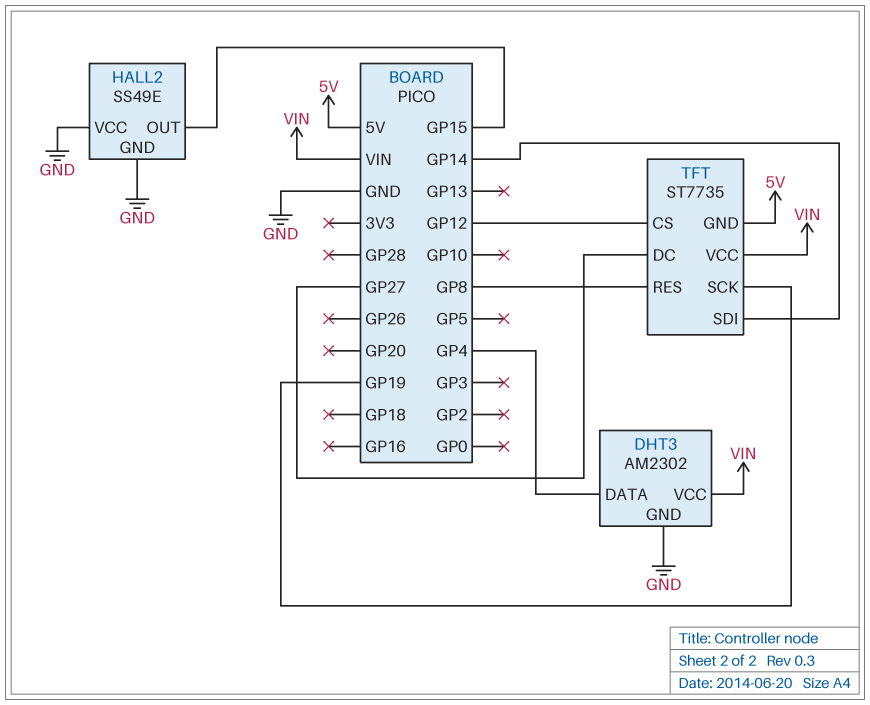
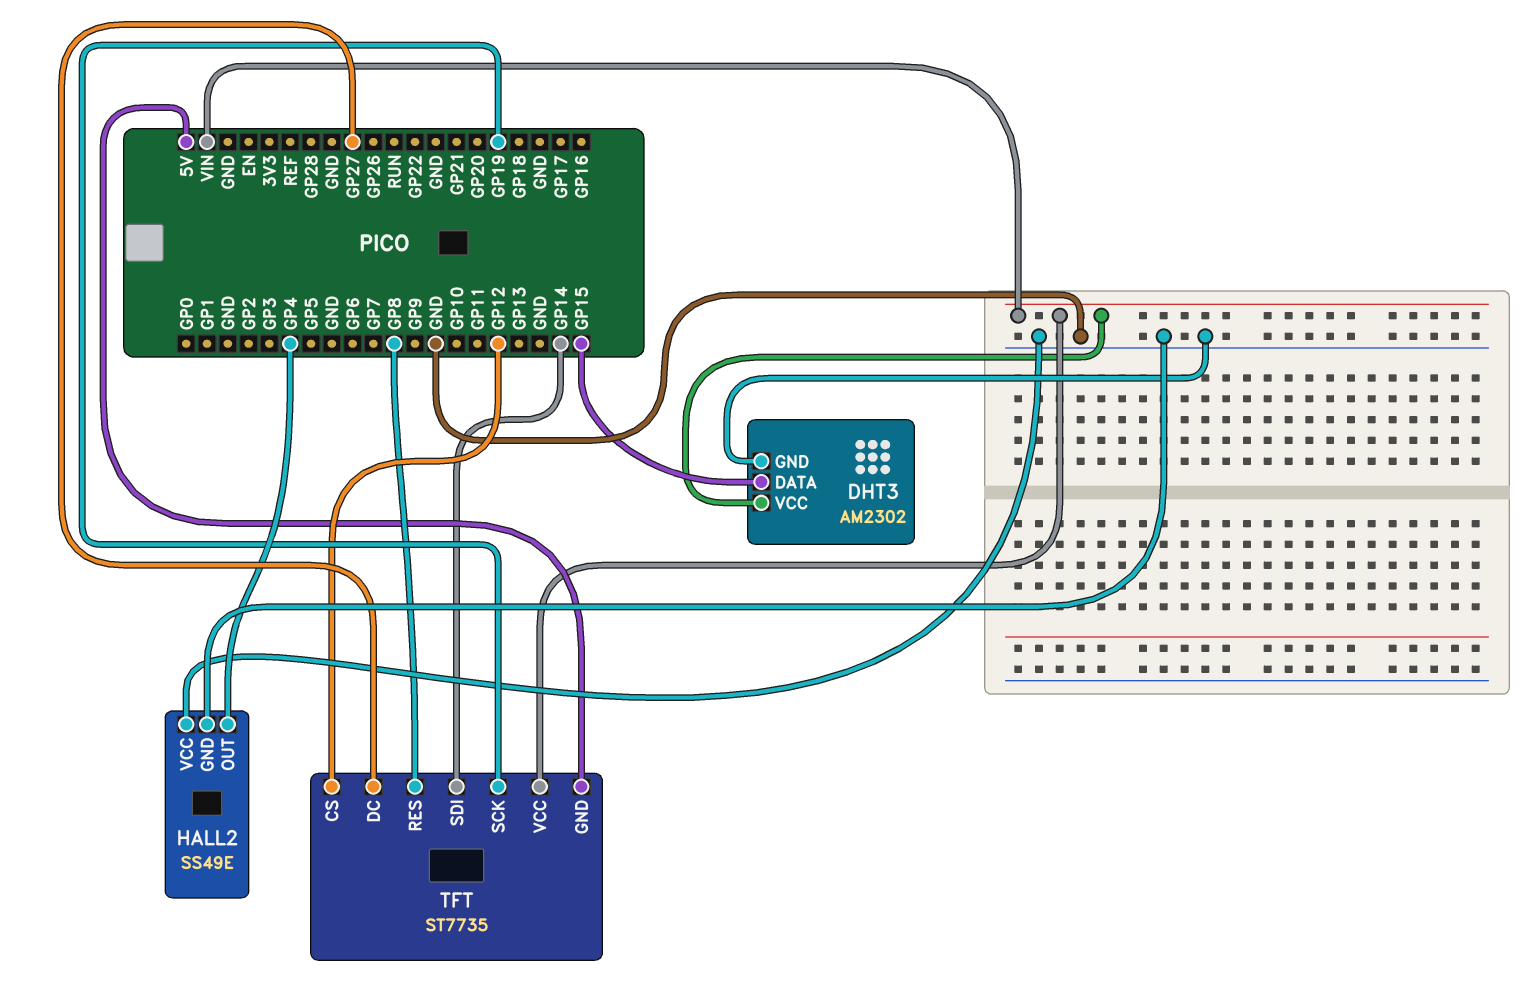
DHT3 pin DATA: GP4 -> GP15
HALL2 pin OUT: GP15 -> GP4

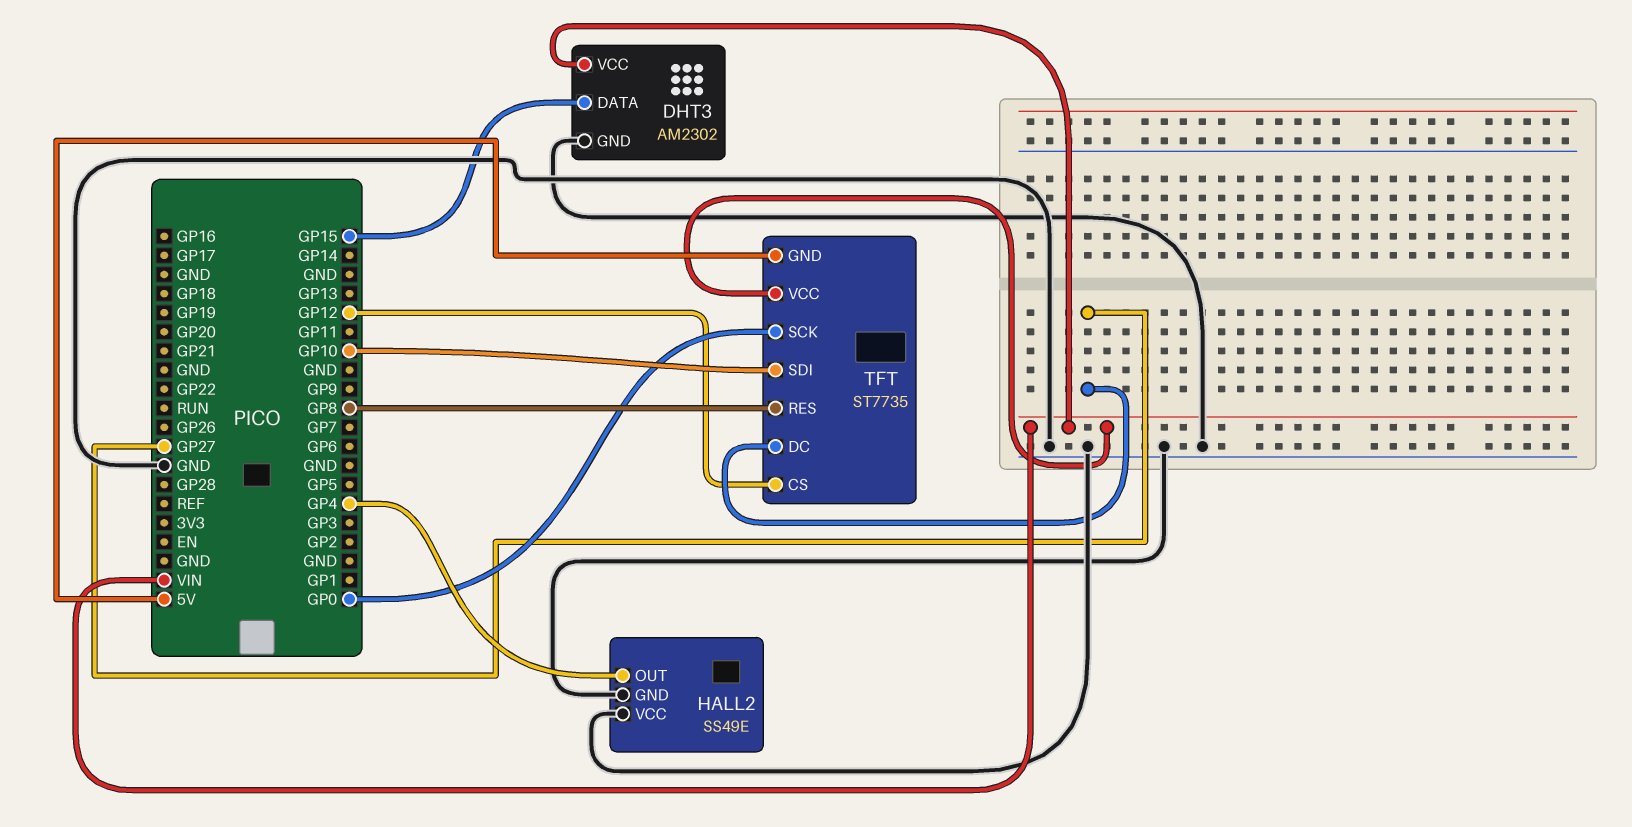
TFT pin SCK: GP19 -> GP0
TFT pin SDI: GP14 -> GP10

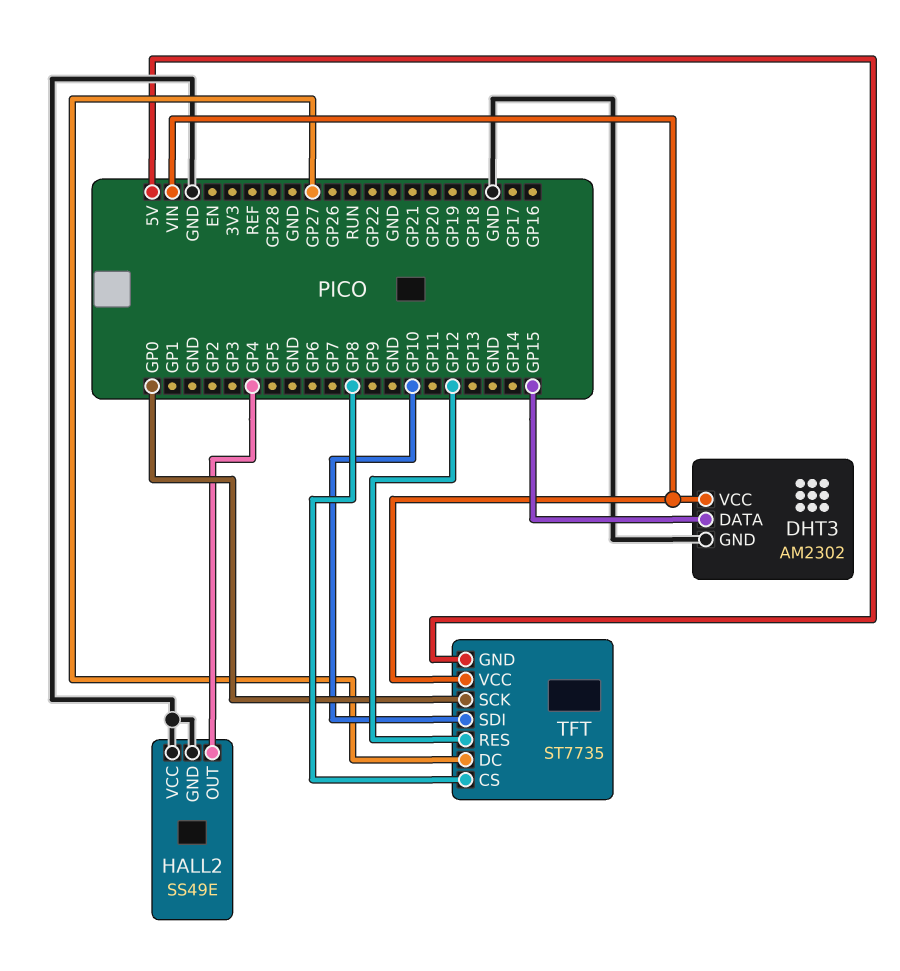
TFT pin CS: GP12 -> GP8
TFT pin RES: GP8 -> GP12

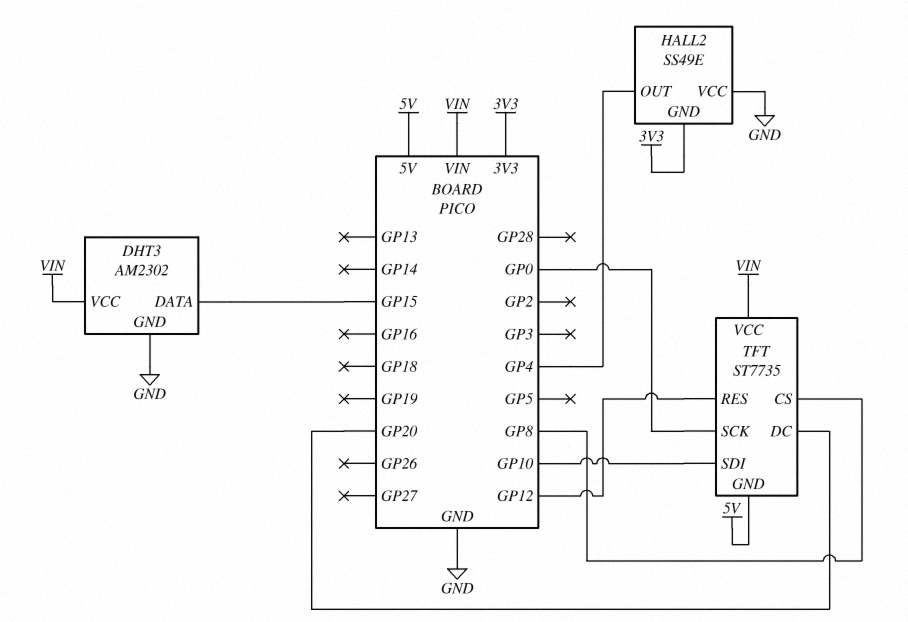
HALL2 pin GND: GND -> 3V3
TFT pin DC: GP27 -> GP20

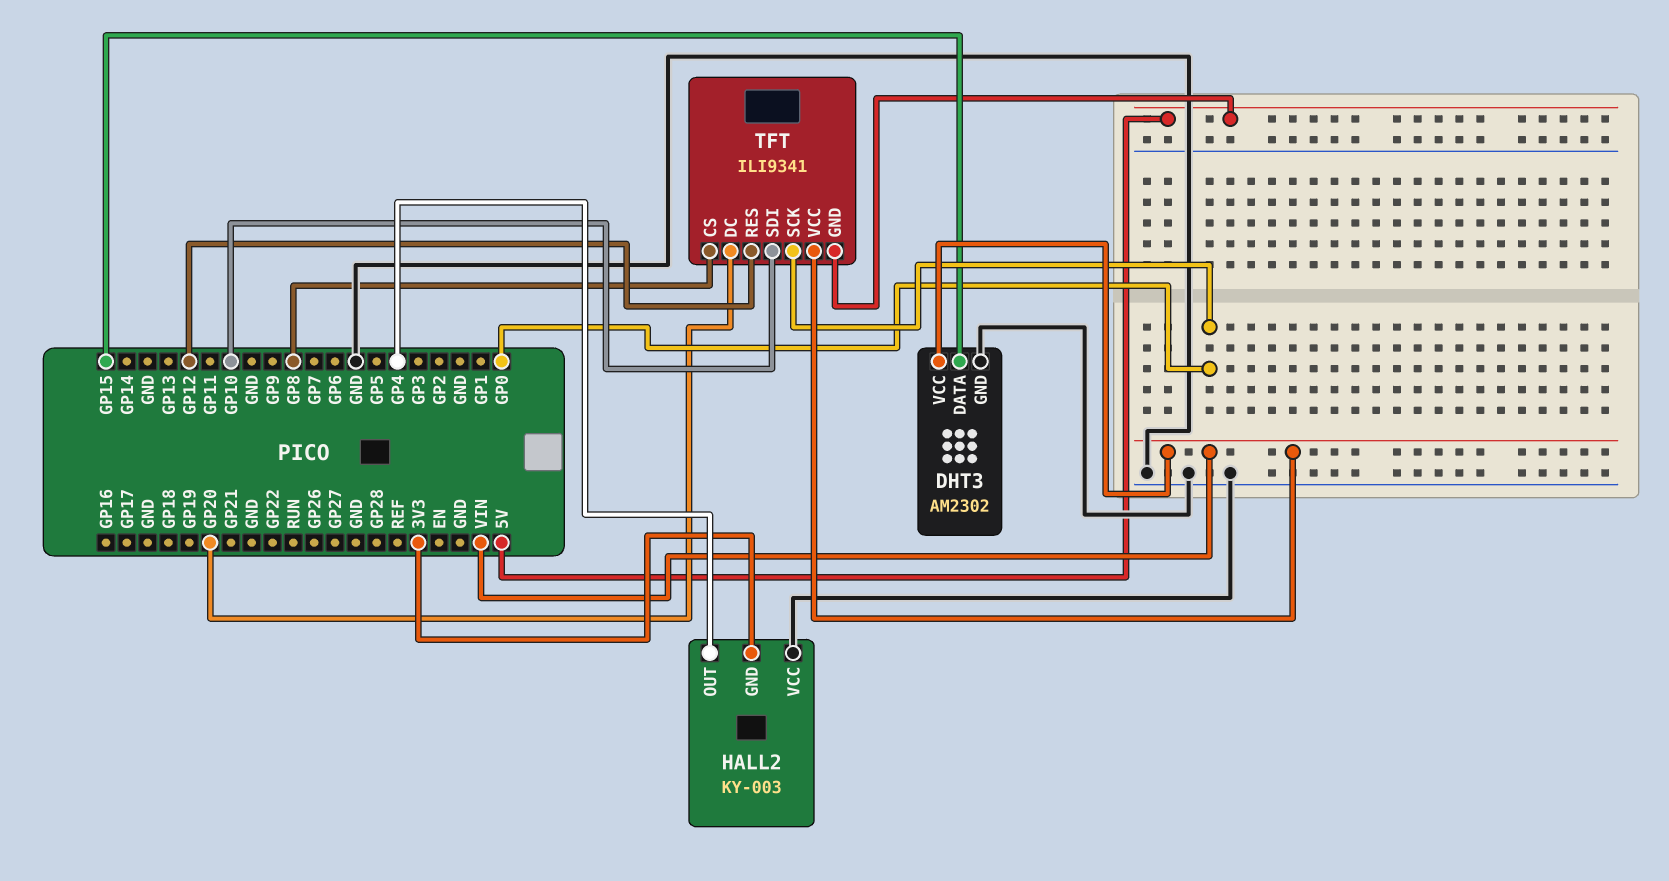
HALL2: SS49E -> KY-003
TFT: ST7735 -> ILI9341

